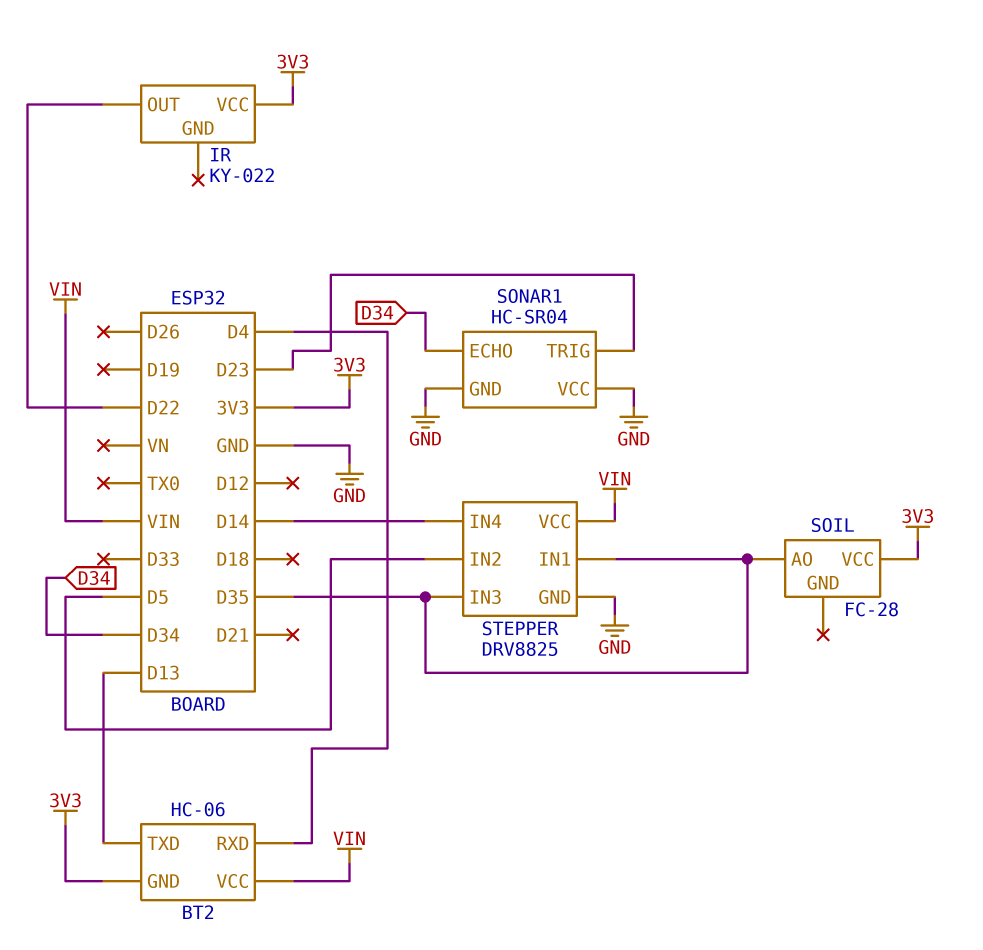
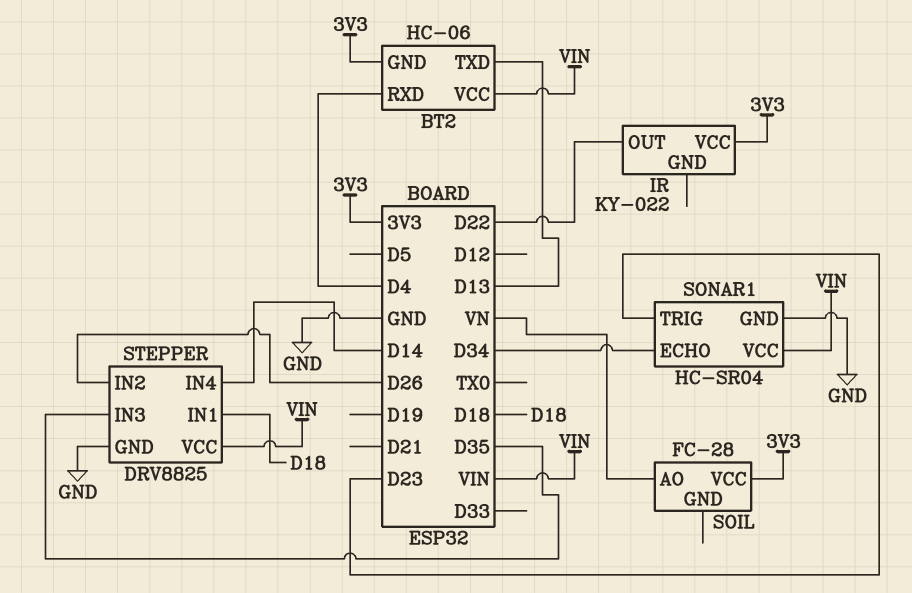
SOIL pin AO: D35 -> VN
SONAR1 pin VCC: GND -> VIN
STEPPER pin IN1: D35 -> D18
STEPPER pin IN2: D5 -> D26

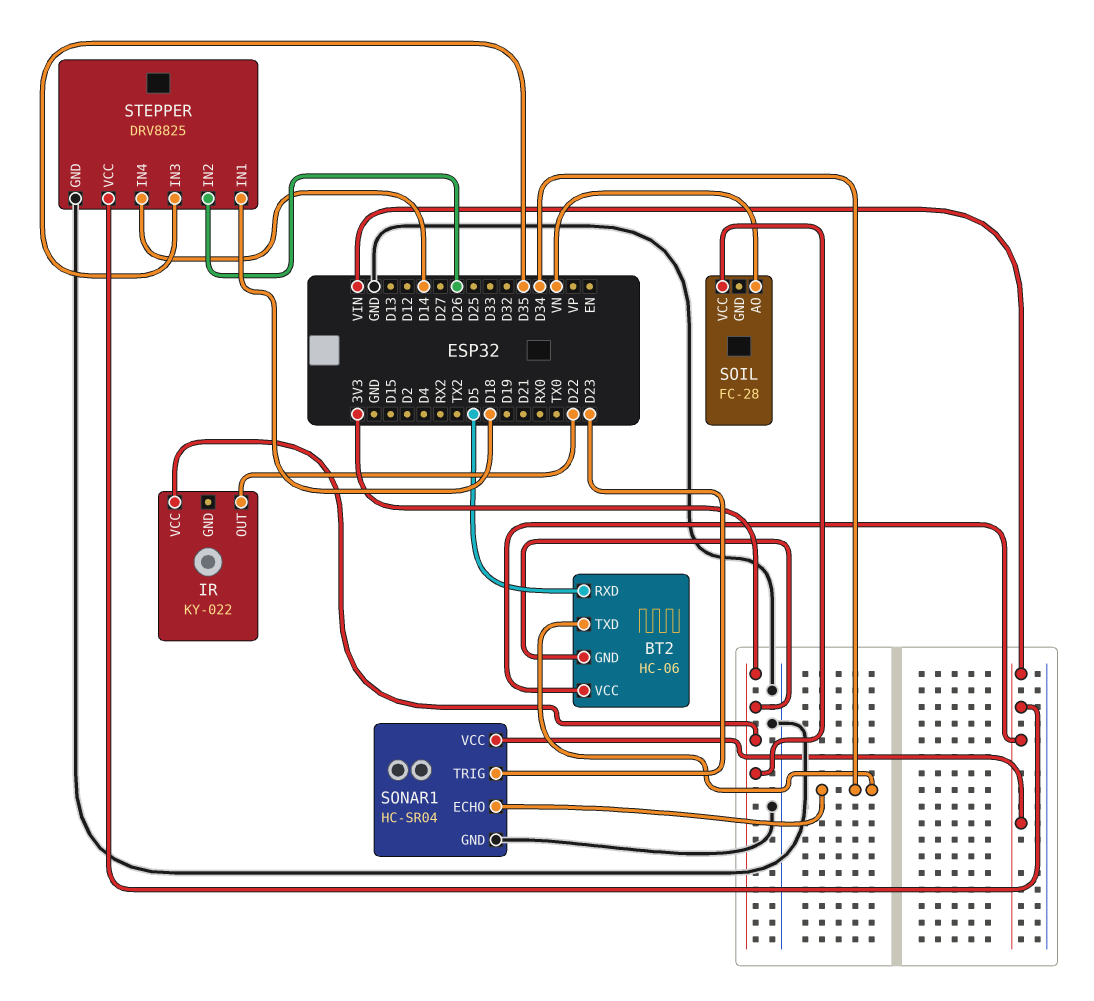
BT2 pin RXD: D4 -> D5
BT2 pin TXD: D13 -> D34

